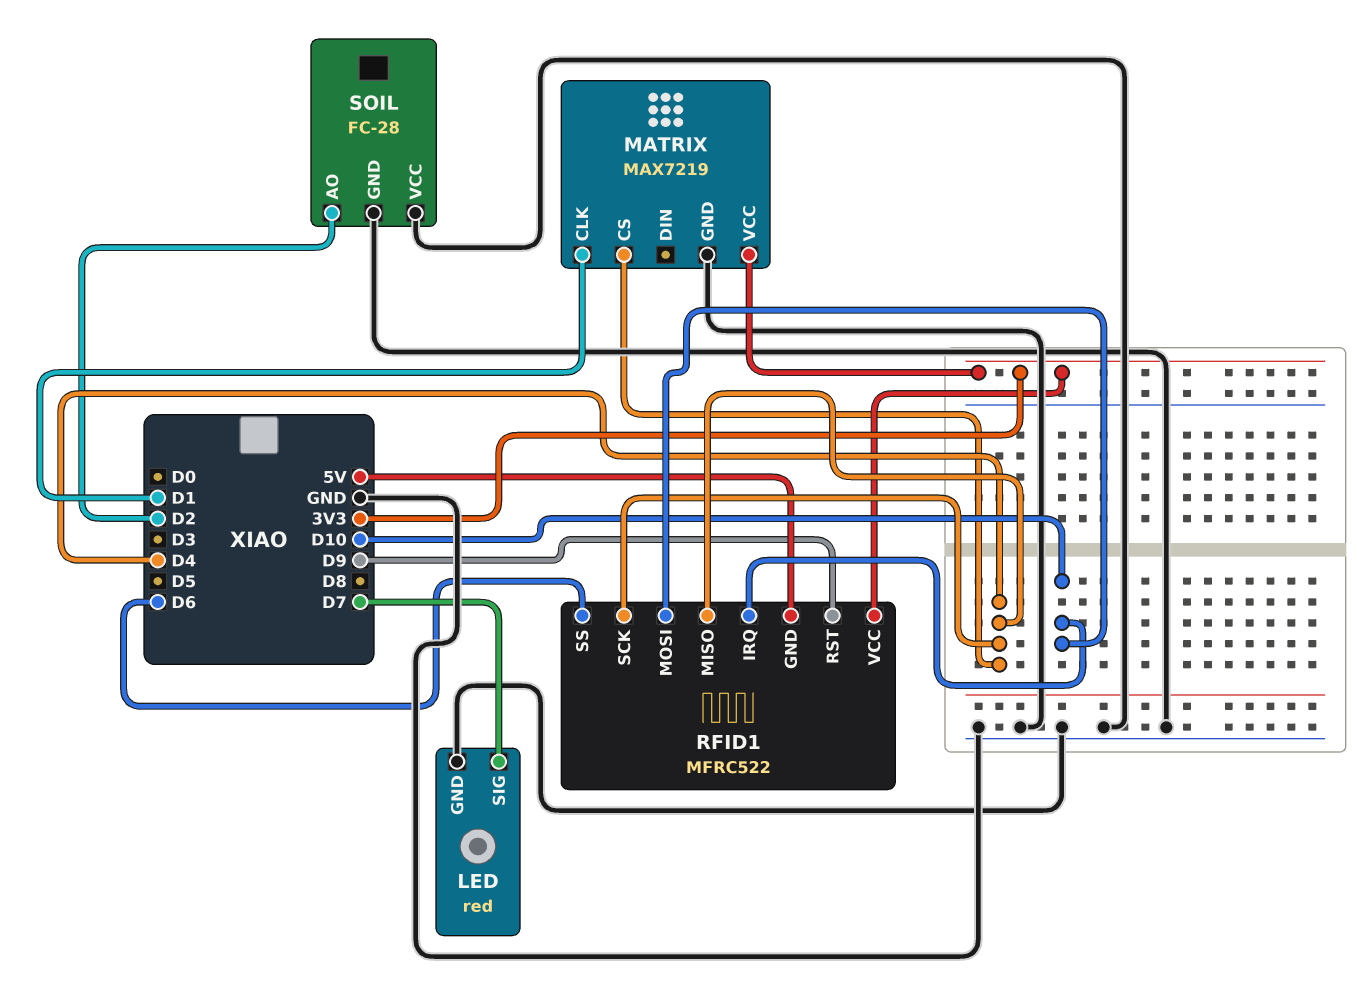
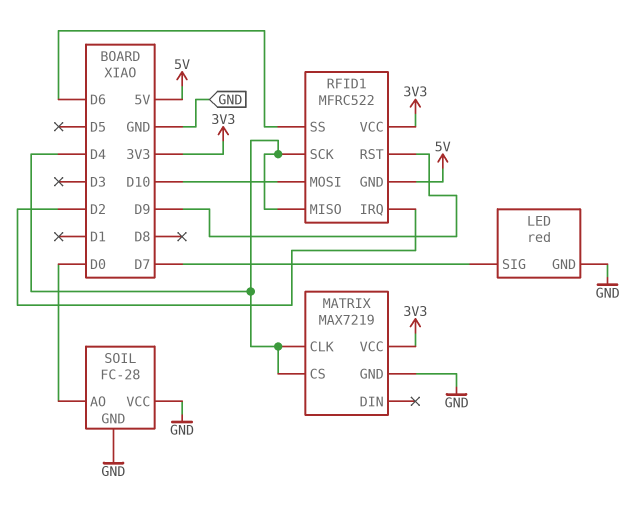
MATRIX pin CLK: D1 -> D4
RFID1 pin IRQ: D10 -> D2
SOIL pin AO: D2 -> D0

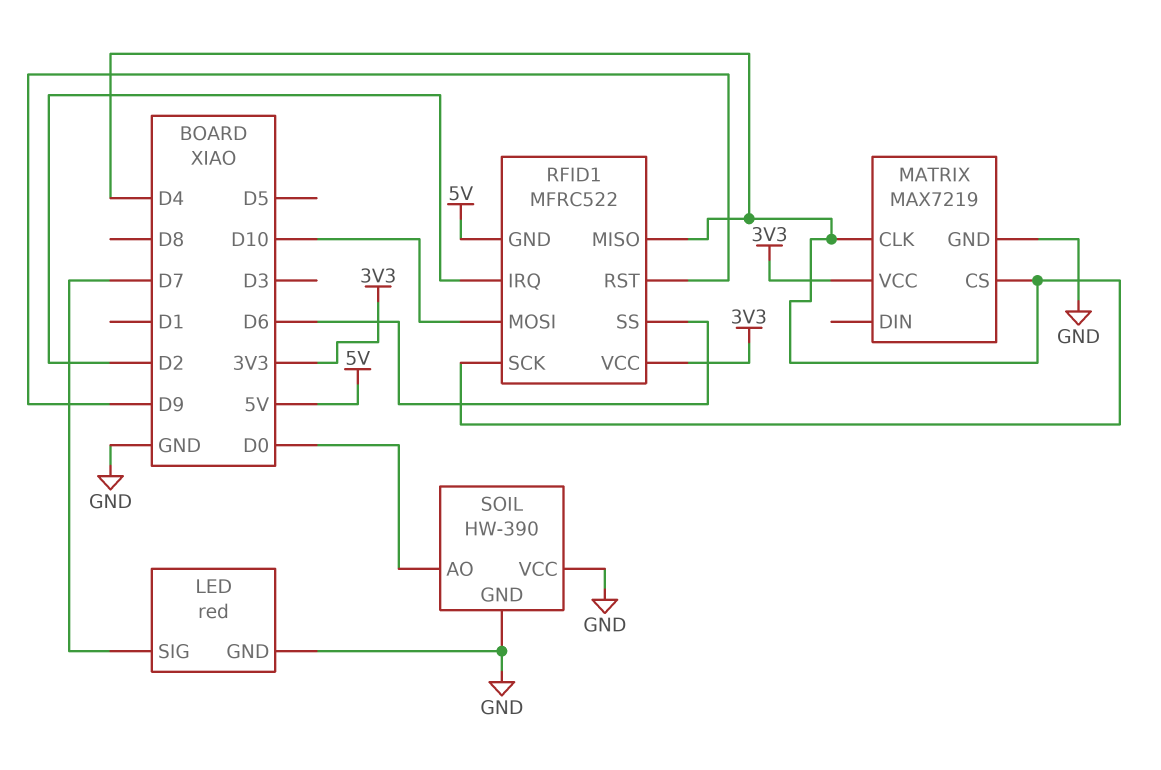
SOIL: FC-28 -> HW-390

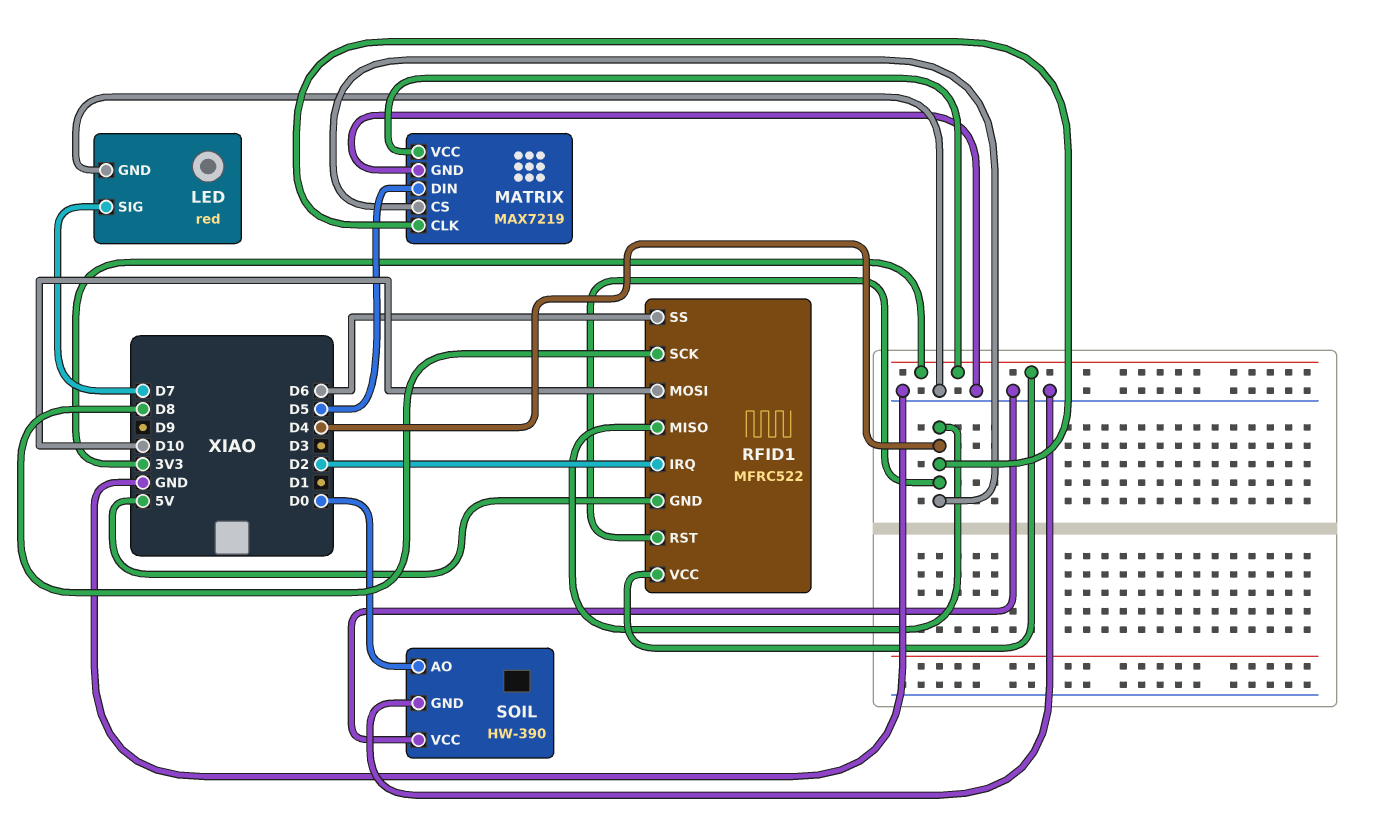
MATRIX pin DIN: none -> D5
RFID1 pin RST: D9 -> D4
RFID1 pin SCK: D4 -> D8

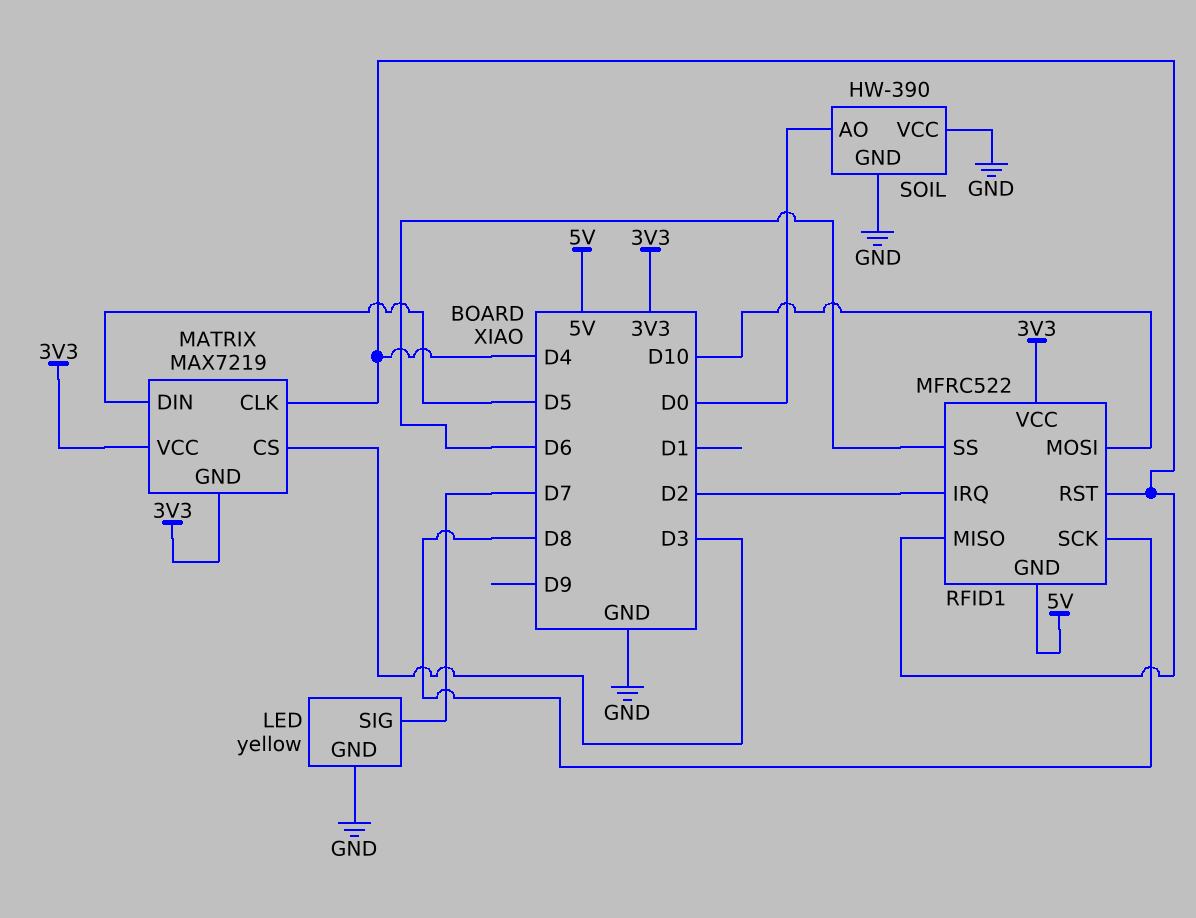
LED: red -> yellow
MATRIX pin CS: D4 -> D3
MATRIX pin GND: GND -> 3V3

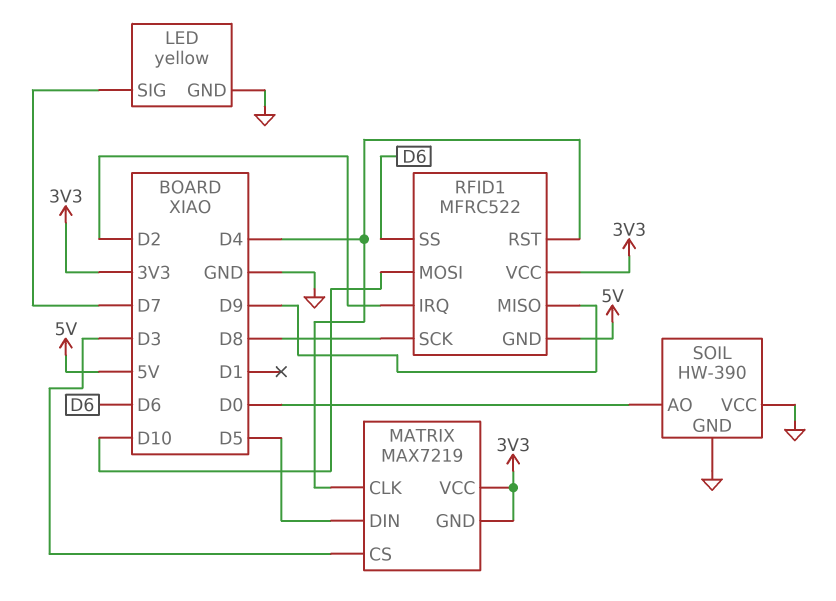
RFID1 pin MISO: D4 -> D9

